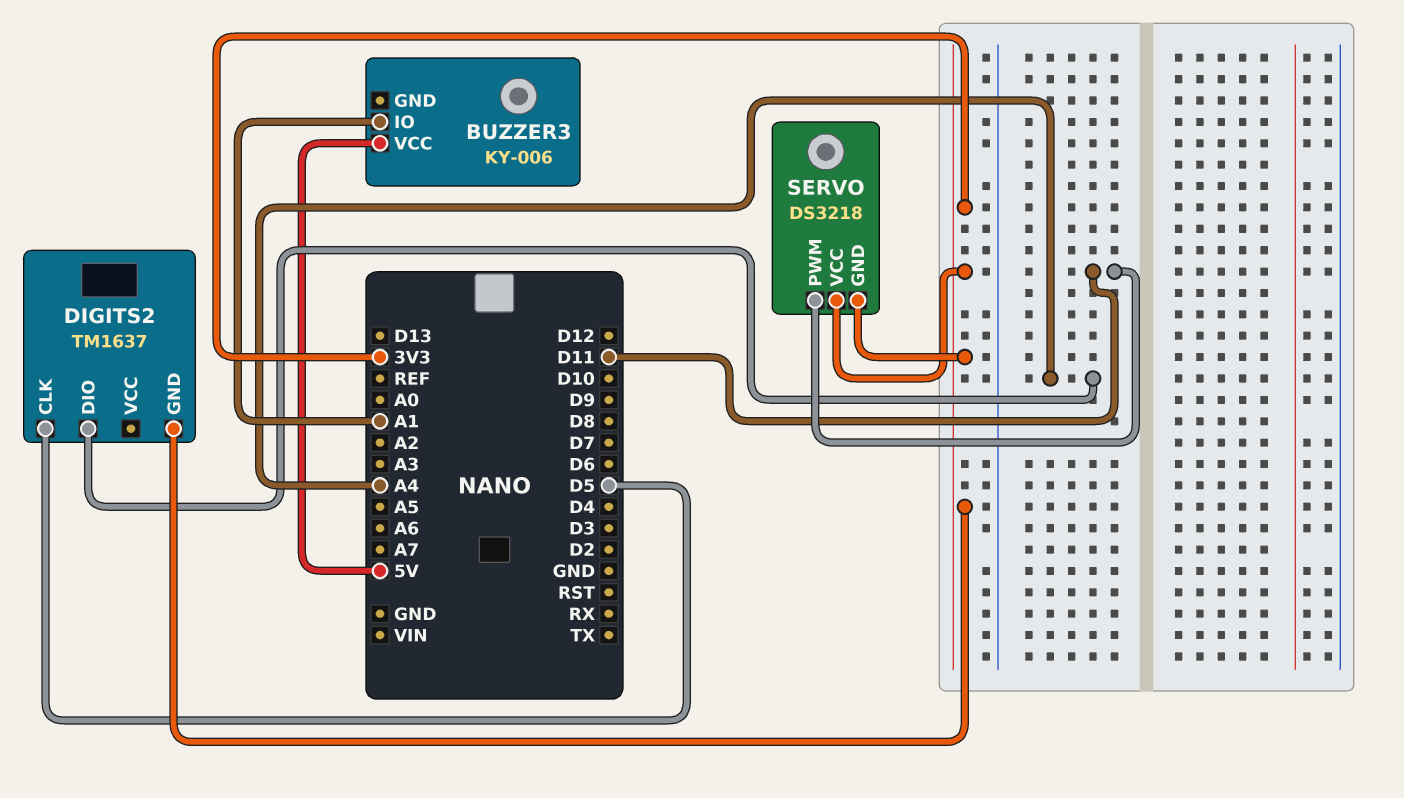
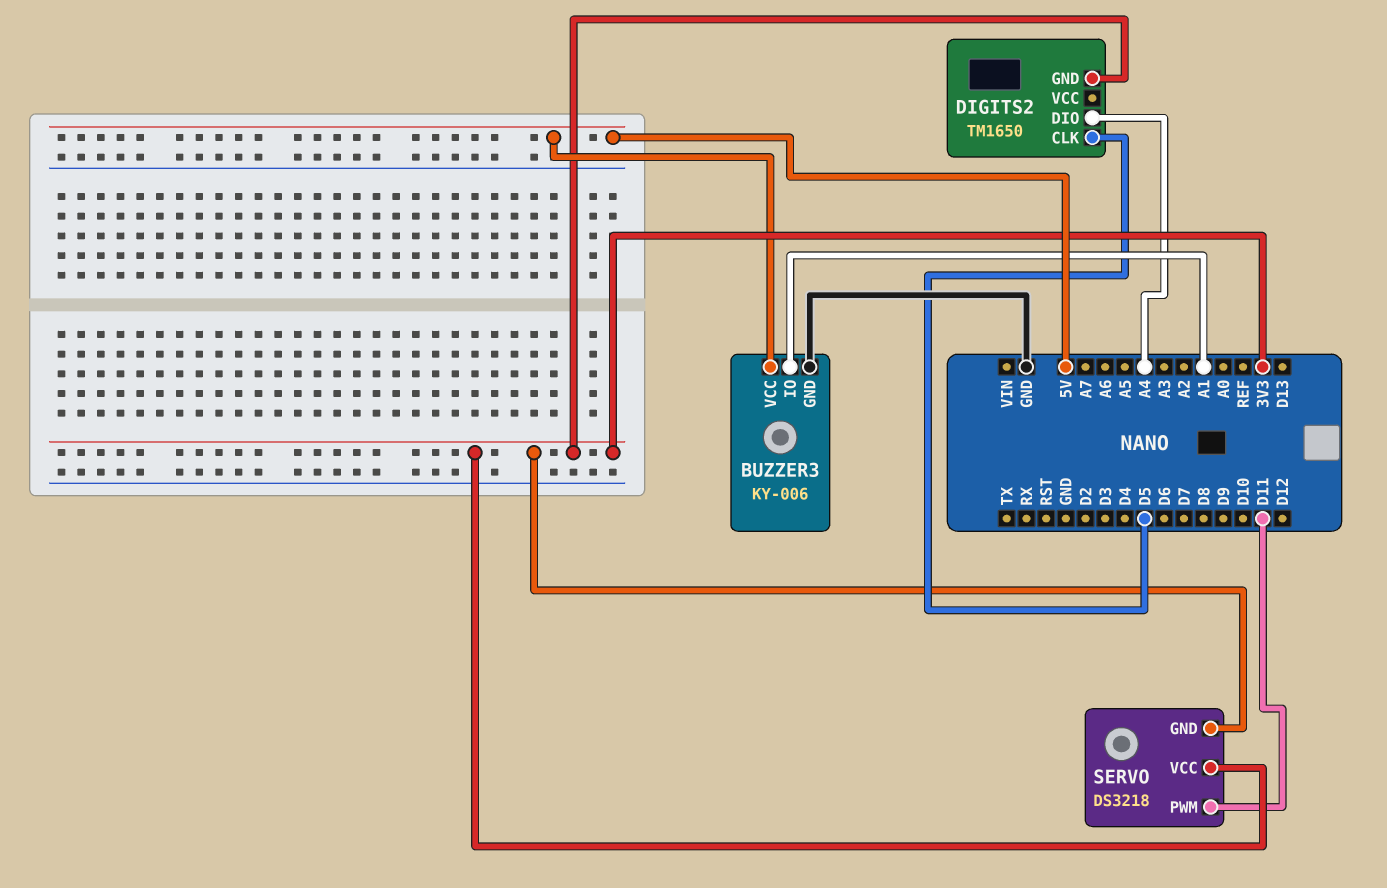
BUZZER3 pin GND: none -> GND
DIGITS2: TM1637 -> TM1650

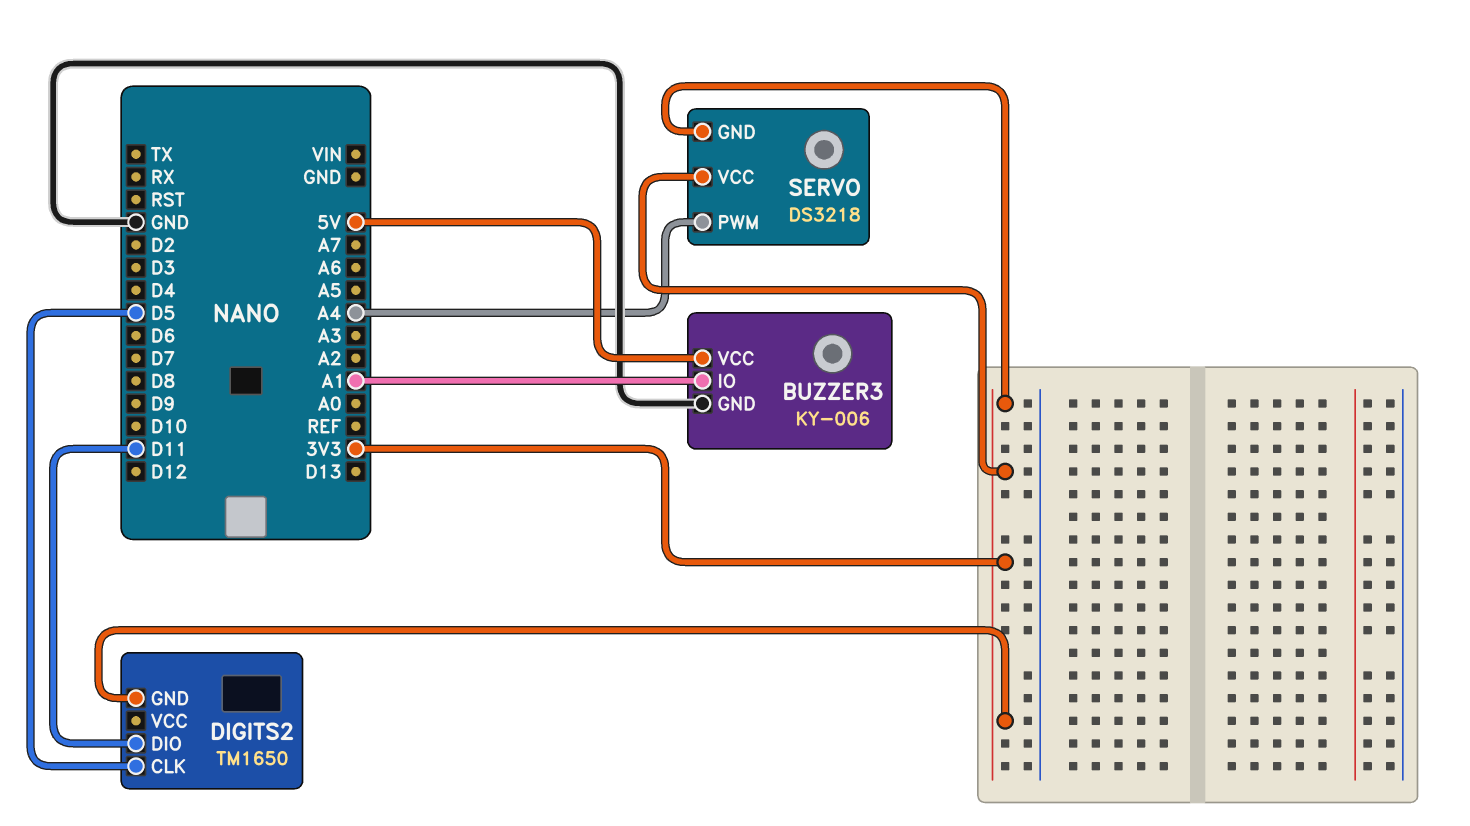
DIGITS2 pin DIO: A4 -> D11
SERVO pin PWM: D11 -> A4

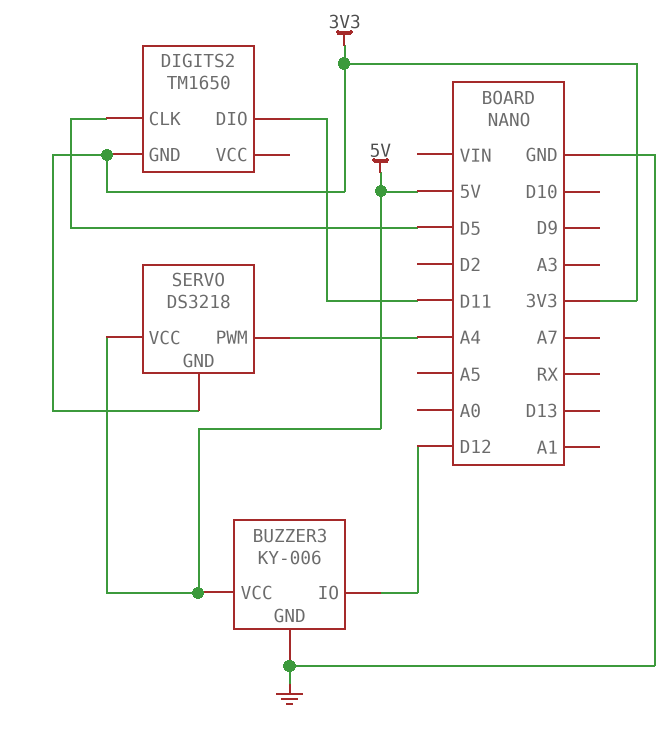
BUZZER3 pin IO: A1 -> D12
SERVO pin VCC: 3V3 -> 5V

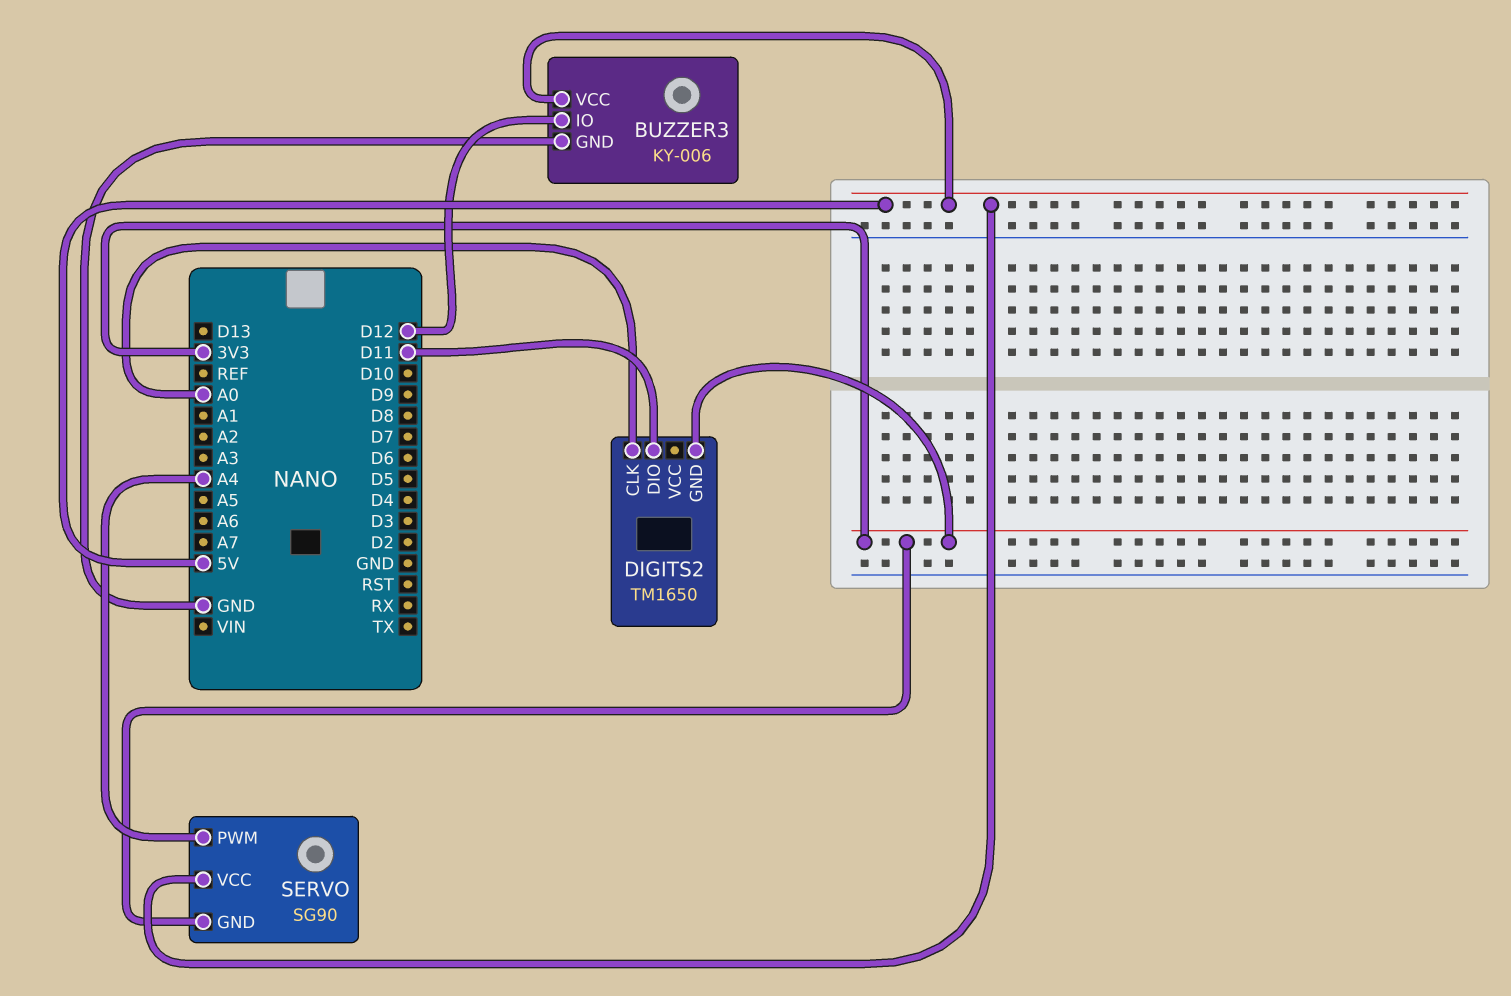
DIGITS2 pin CLK: D5 -> A0
SERVO: DS3218 -> SG90

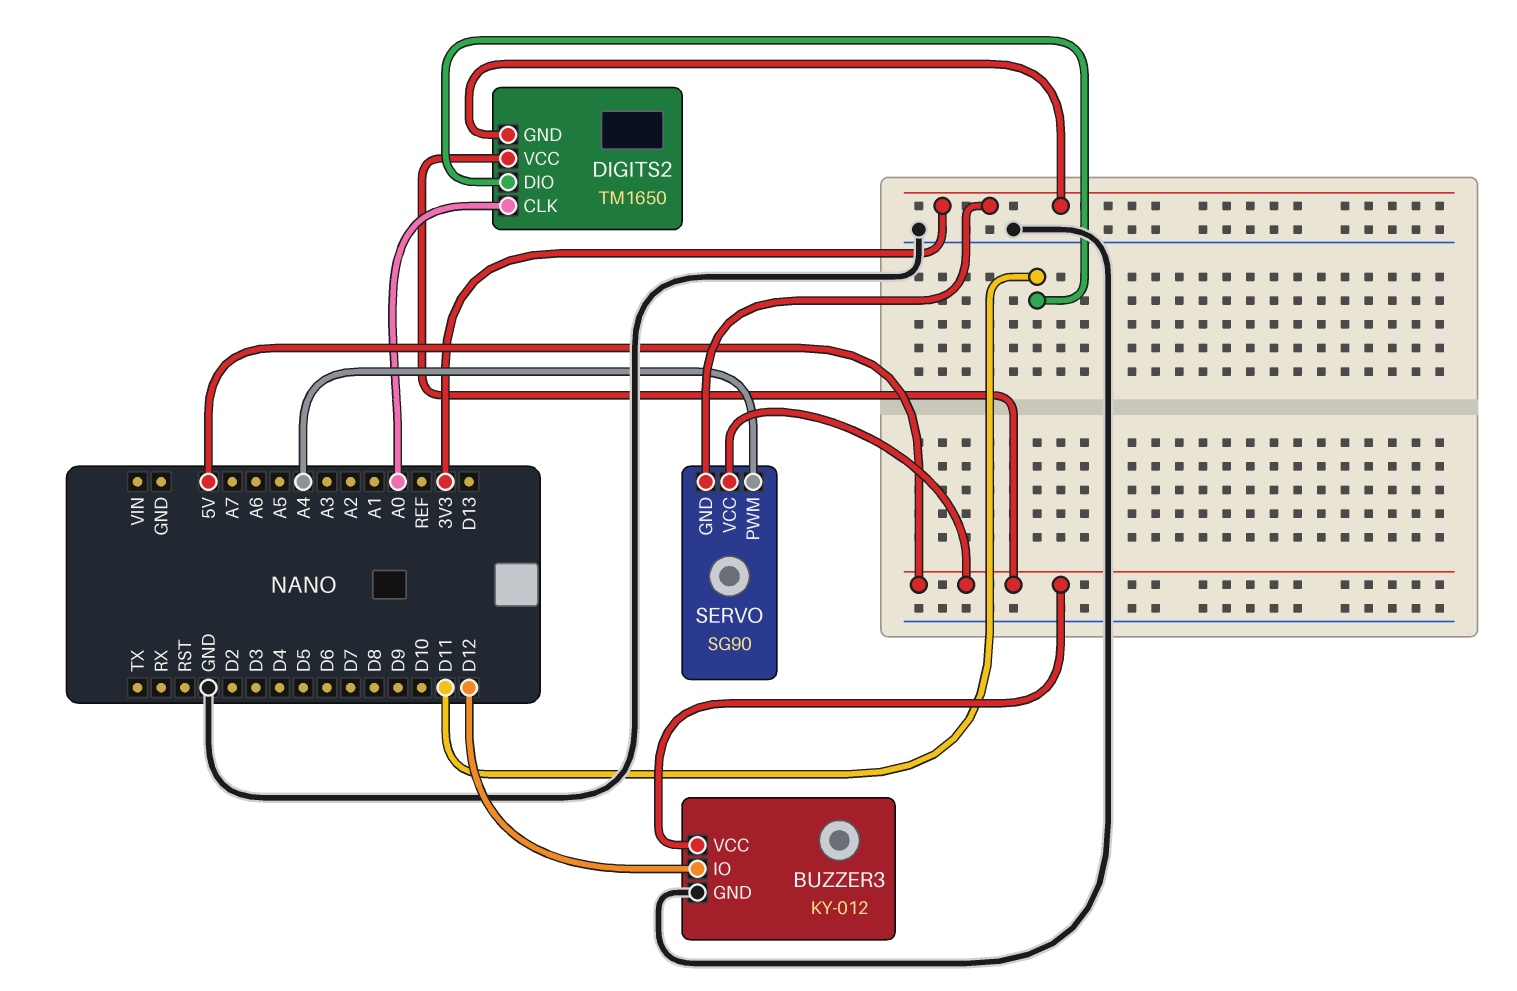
BUZZER3: KY-006 -> KY-012
DIGITS2 pin VCC: none -> 5V

